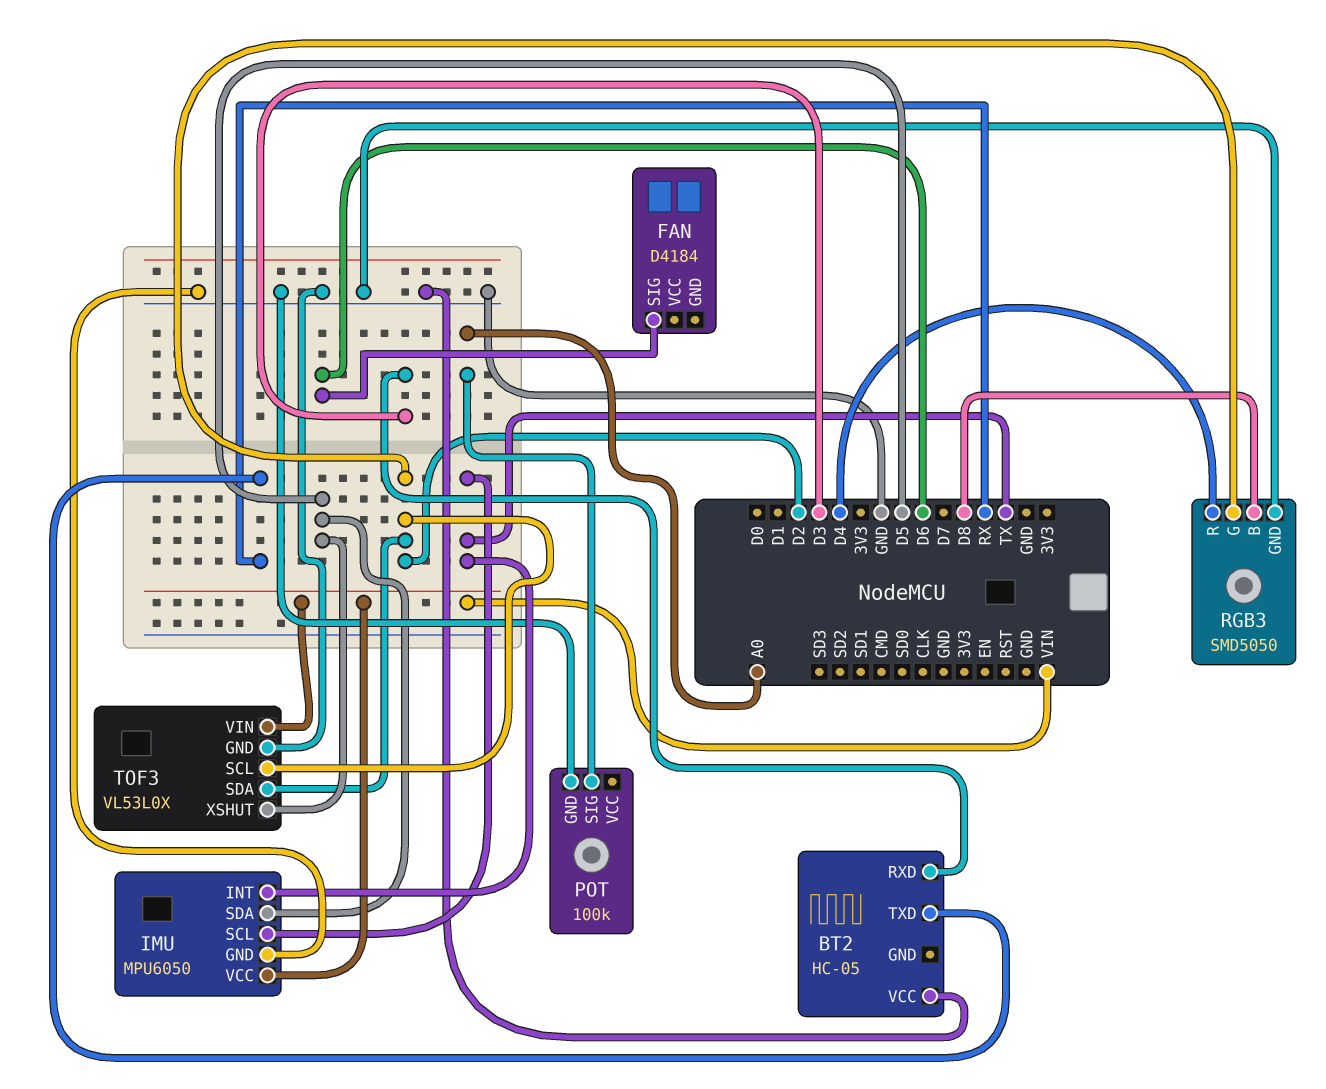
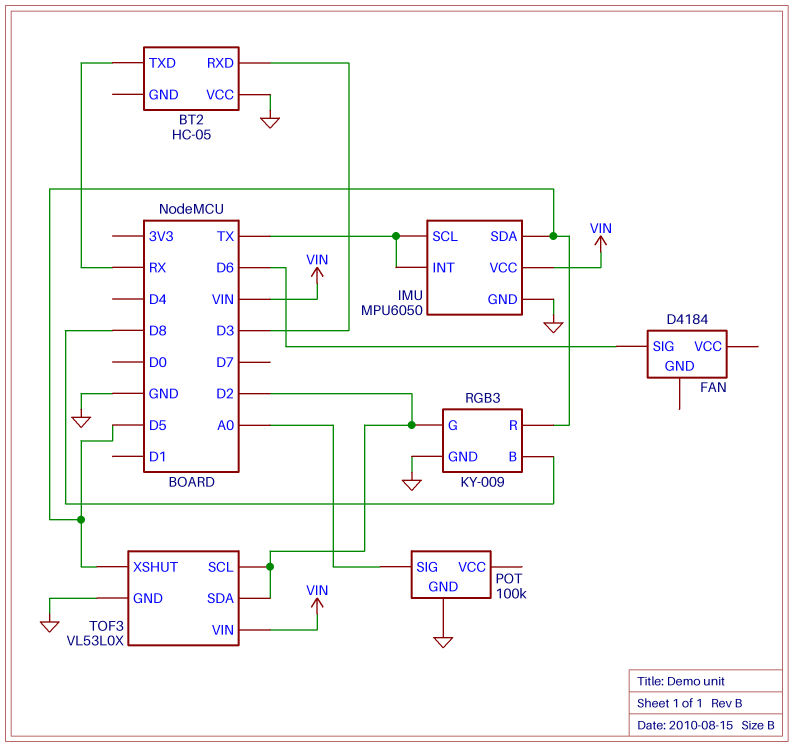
RGB3: SMD5050 -> KY-009
RGB3 pin R: D4 -> D5

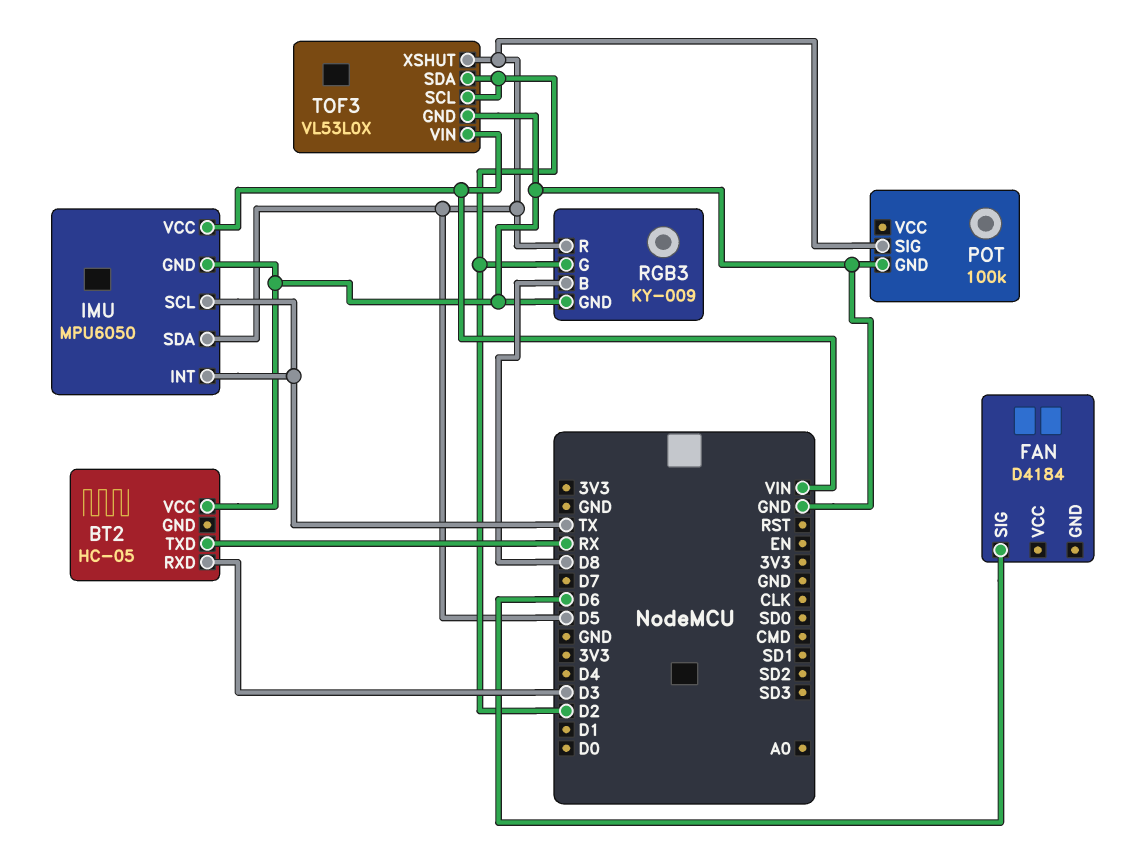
POT pin SIG: A0 -> D5

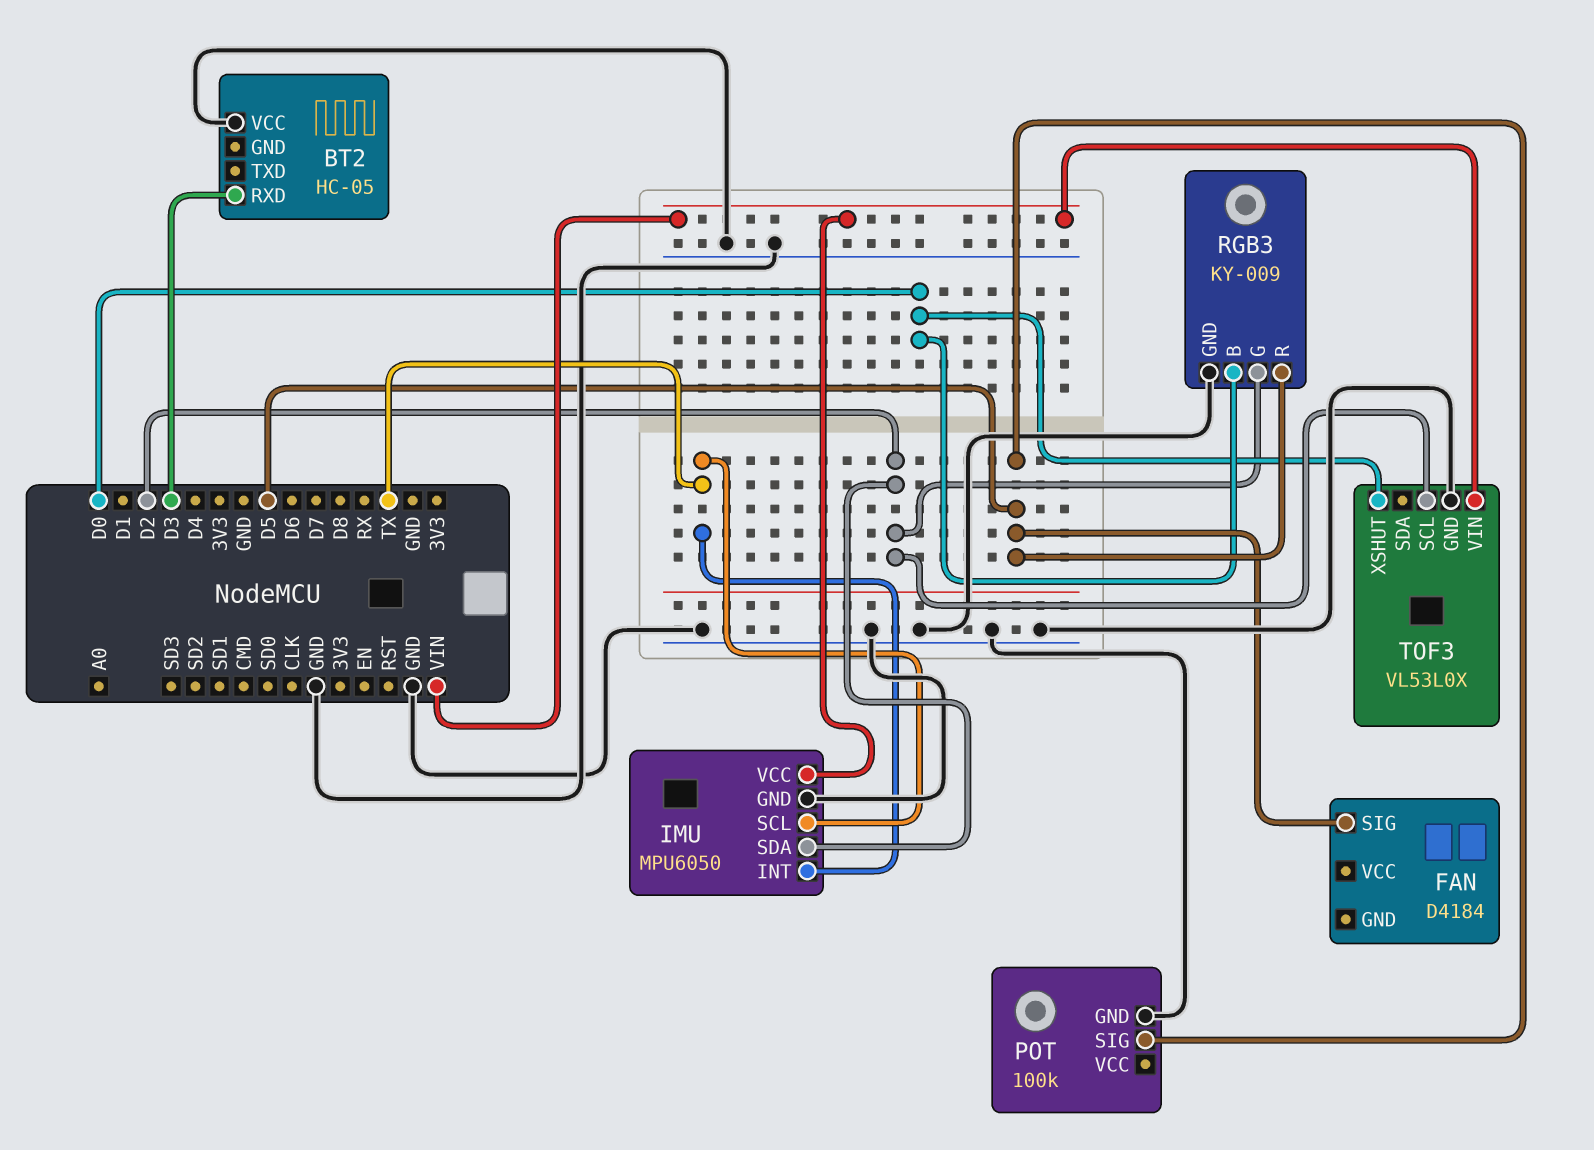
BT2 pin TXD: RX -> none
FAN pin SIG: D6 -> D5
IMU pin SDA: D5 -> D2
RGB3 pin B: D8 -> D0
TOF3 pin SDA: D2 -> none
TOF3 pin XSHUT: D5 -> D0

